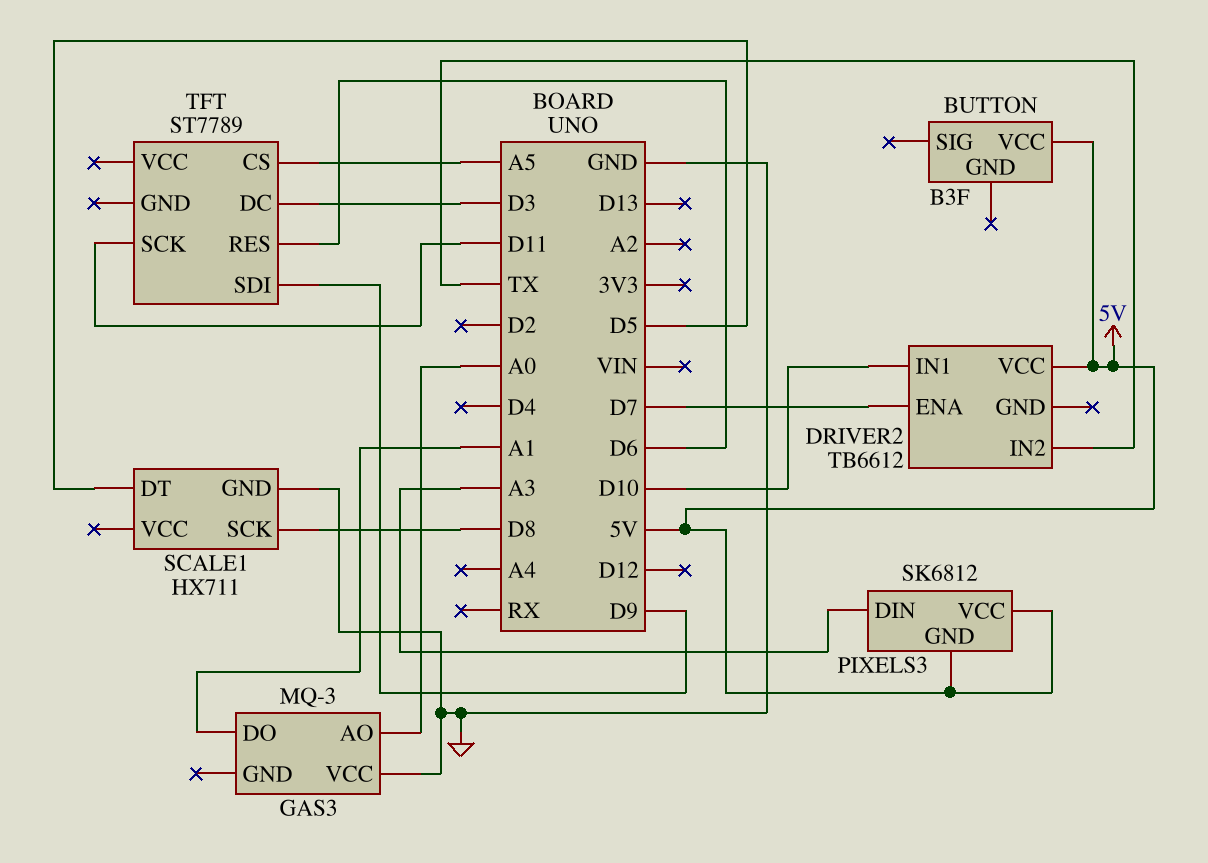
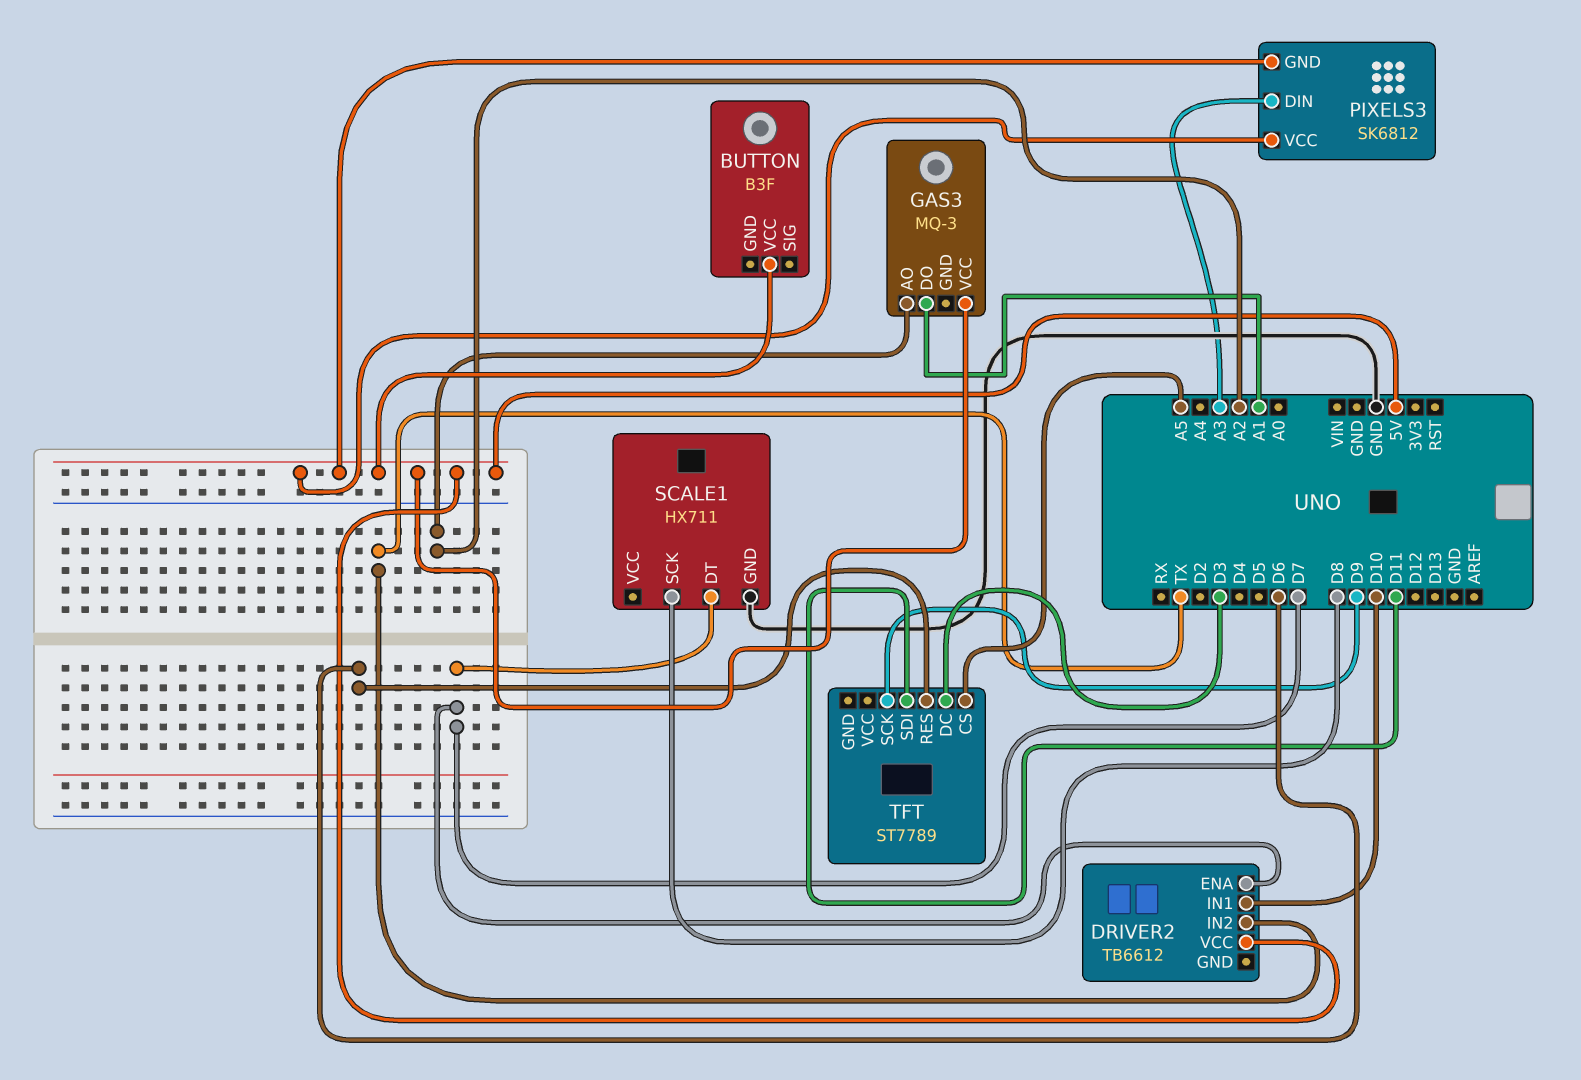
GAS3 pin AO: A0 -> A2
GAS3 pin VCC: GND -> 5V
SCALE1 pin DT: D5 -> D7
TFT pin SCK: D11 -> D9
TFT pin SDI: D9 -> D11

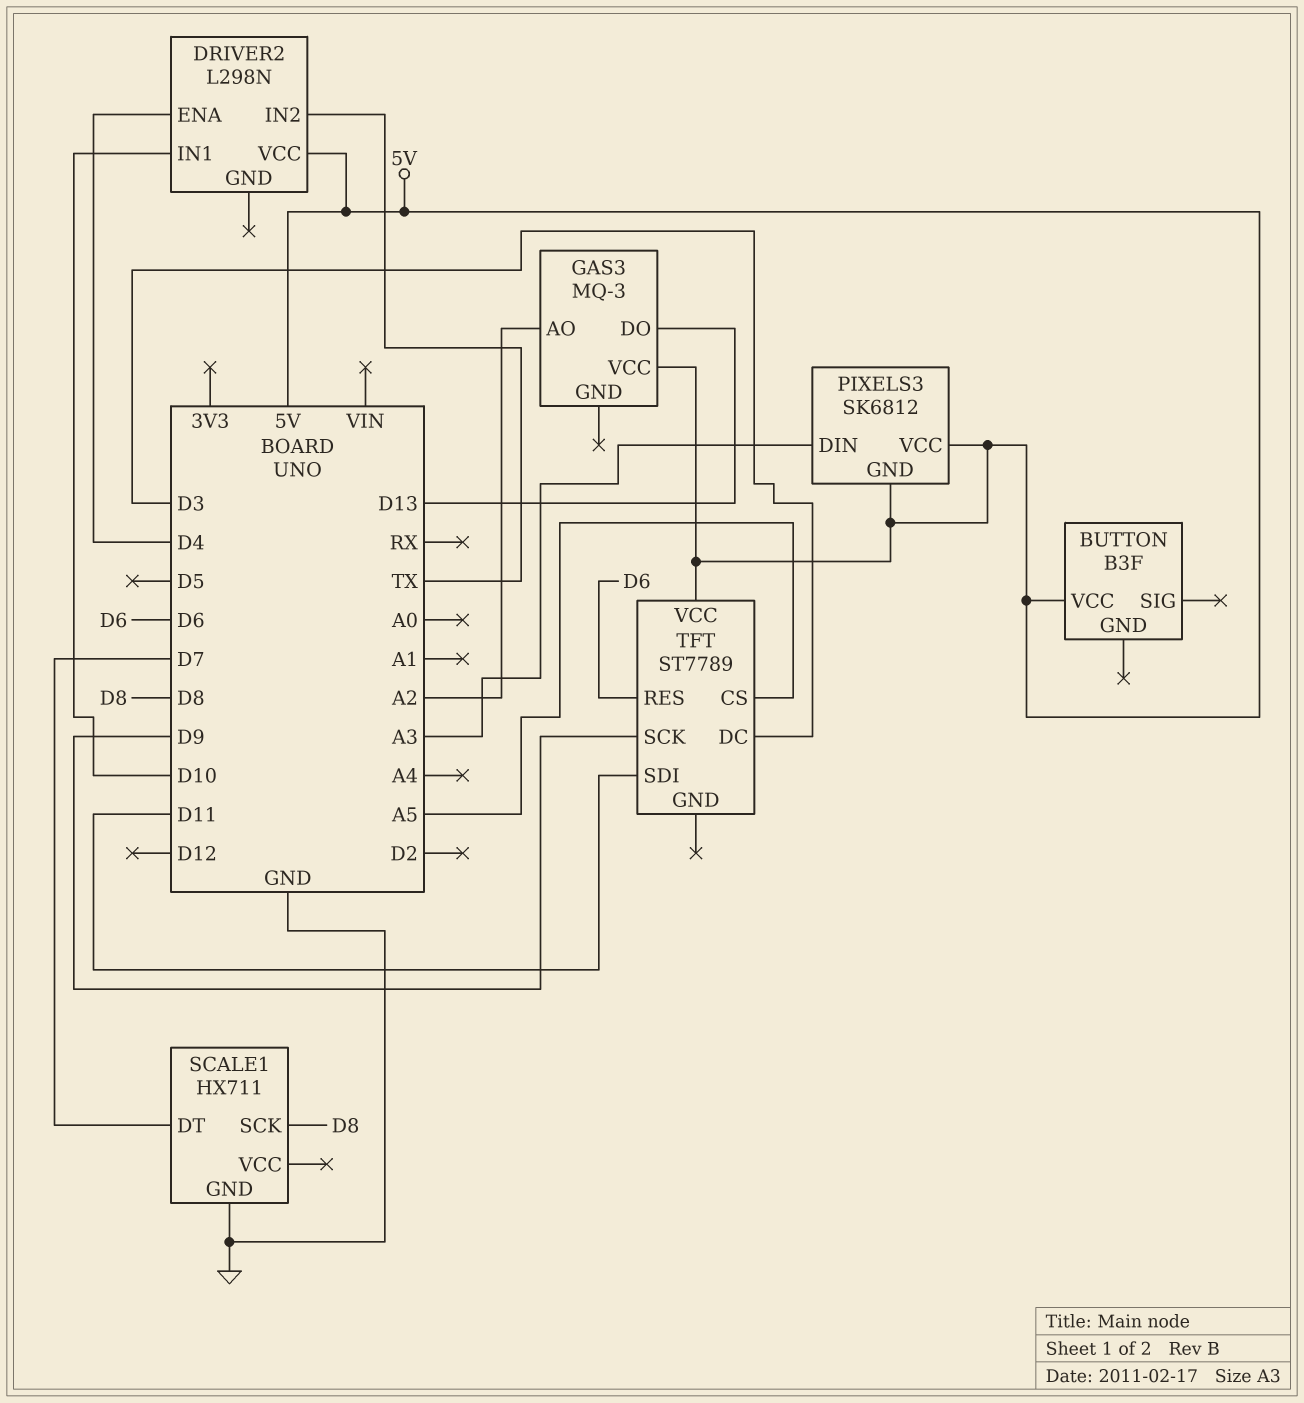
DRIVER2: TB6612 -> L298N
DRIVER2 pin ENA: D7 -> D4
GAS3 pin DO: A1 -> D13
TFT pin VCC: none -> 5V

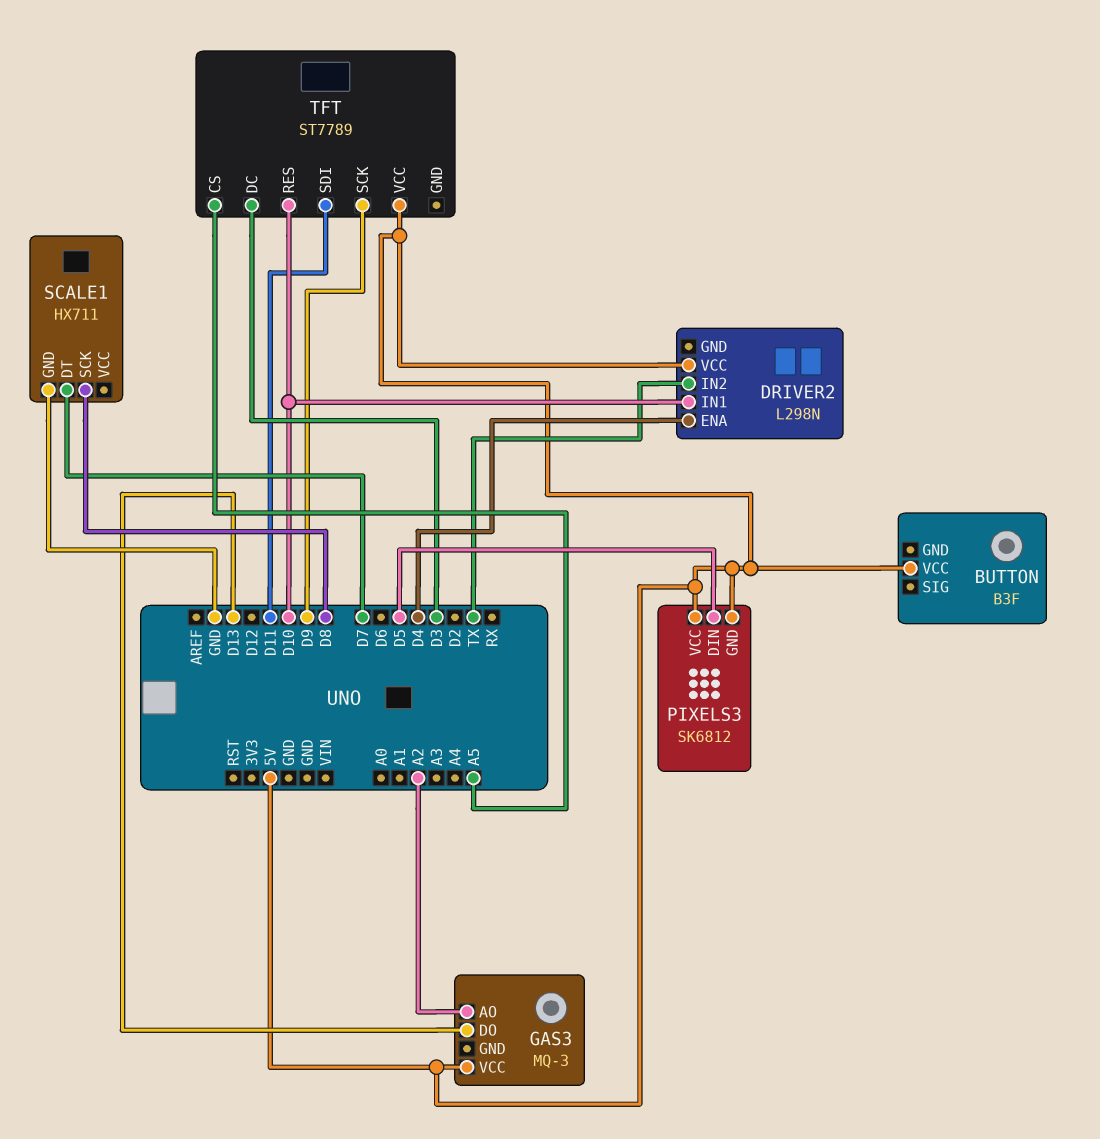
PIXELS3 pin DIN: A3 -> D5
TFT pin RES: D6 -> D10

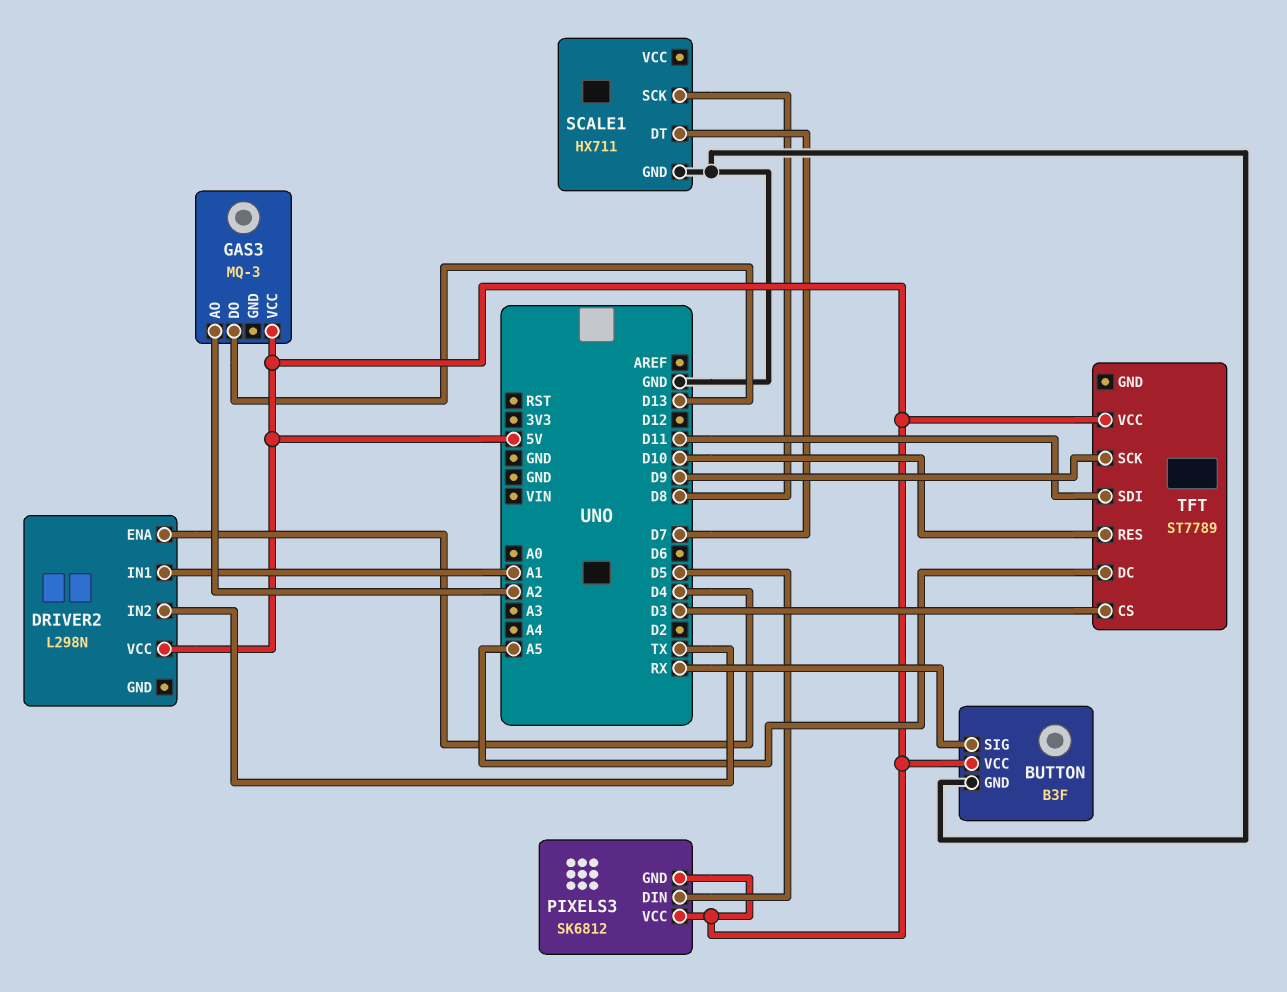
BUTTON pin GND: none -> GND
BUTTON pin SIG: none -> RX
DRIVER2 pin IN1: D10 -> A1
TFT pin CS: A5 -> D3
TFT pin DC: D3 -> A5

